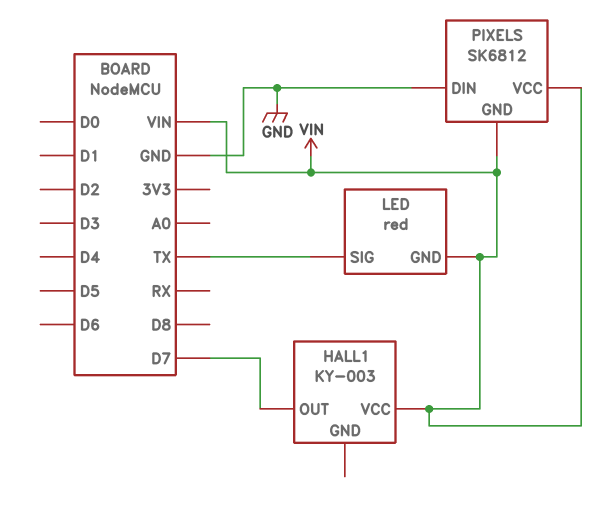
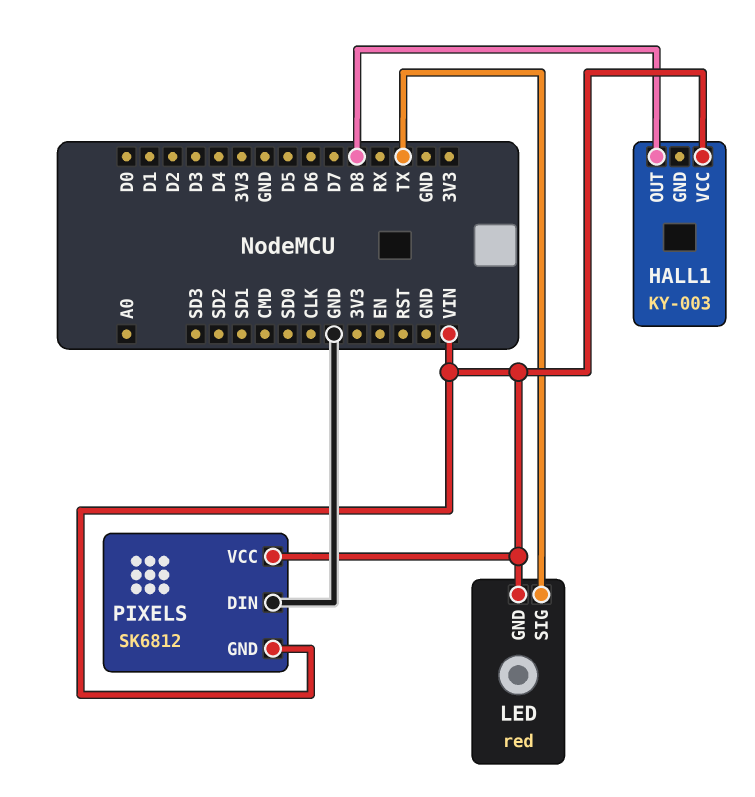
HALL1 pin OUT: D7 -> D8

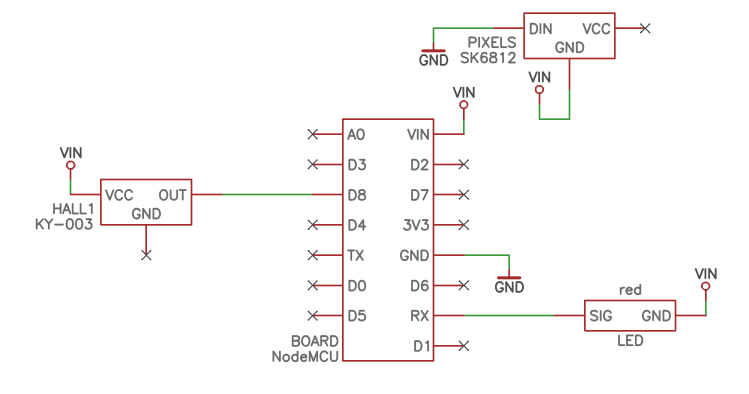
LED pin SIG: TX -> RX
PIXELS pin VCC: VIN -> none

